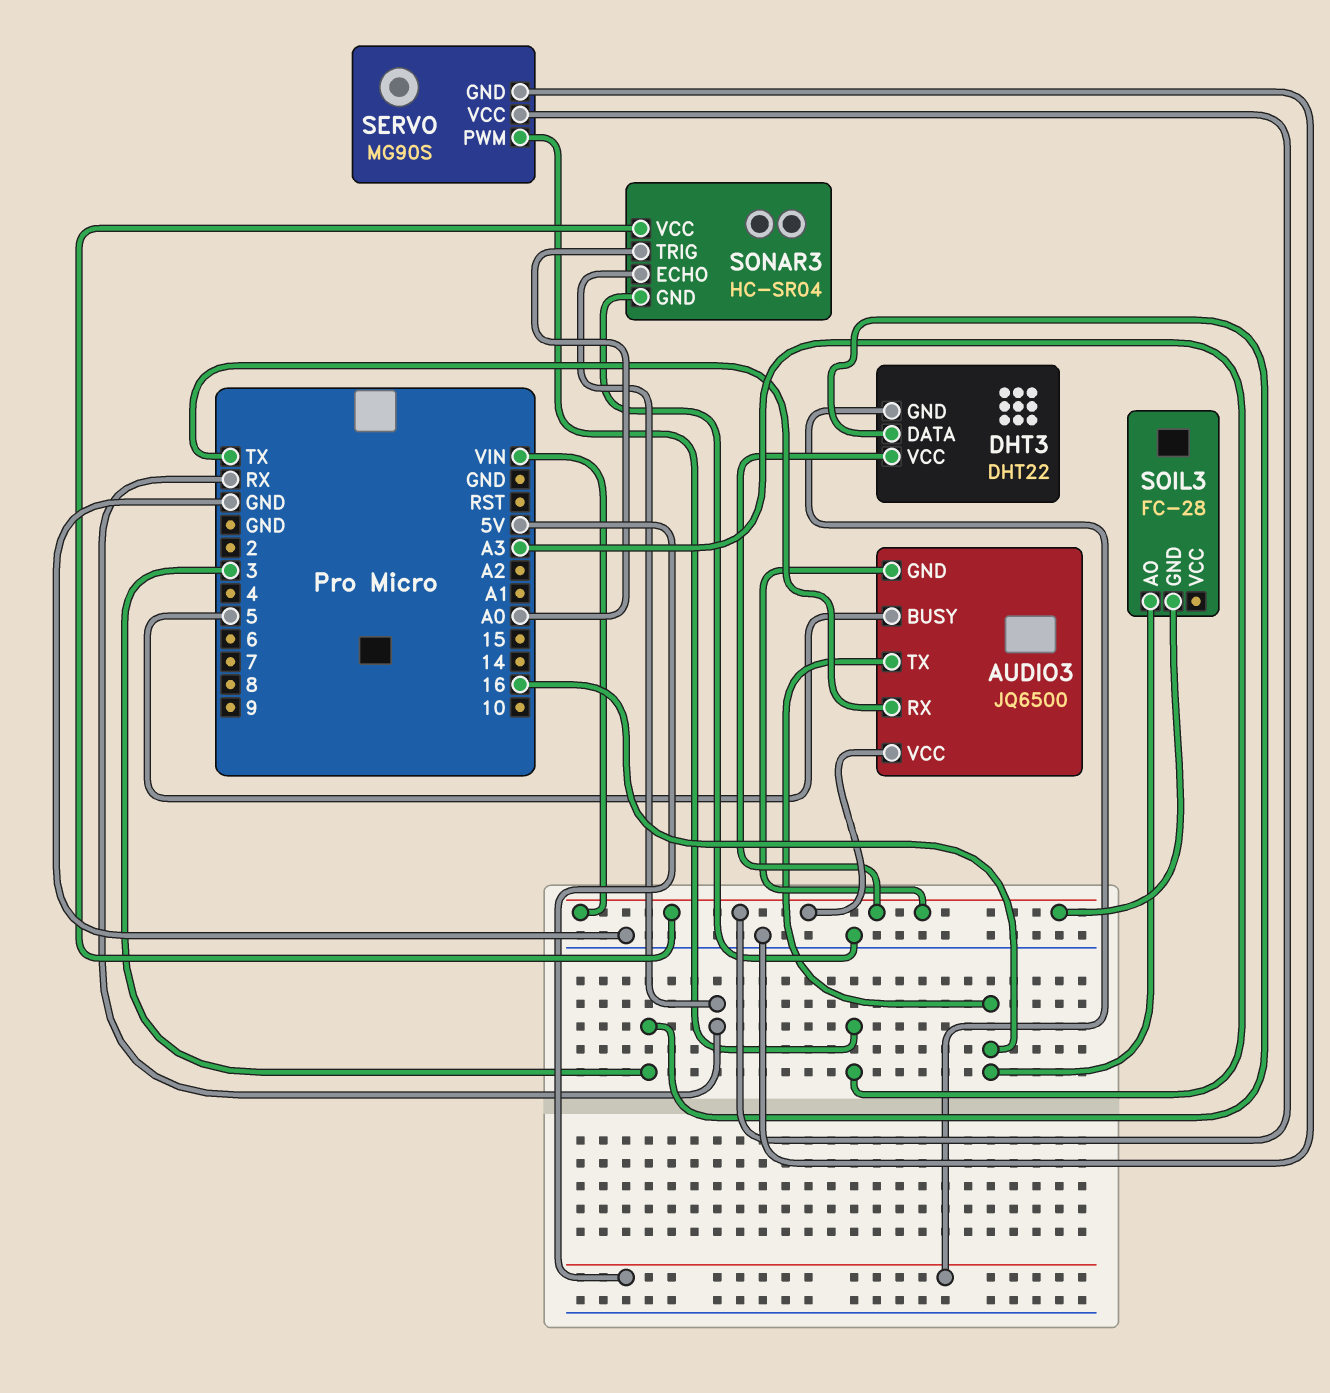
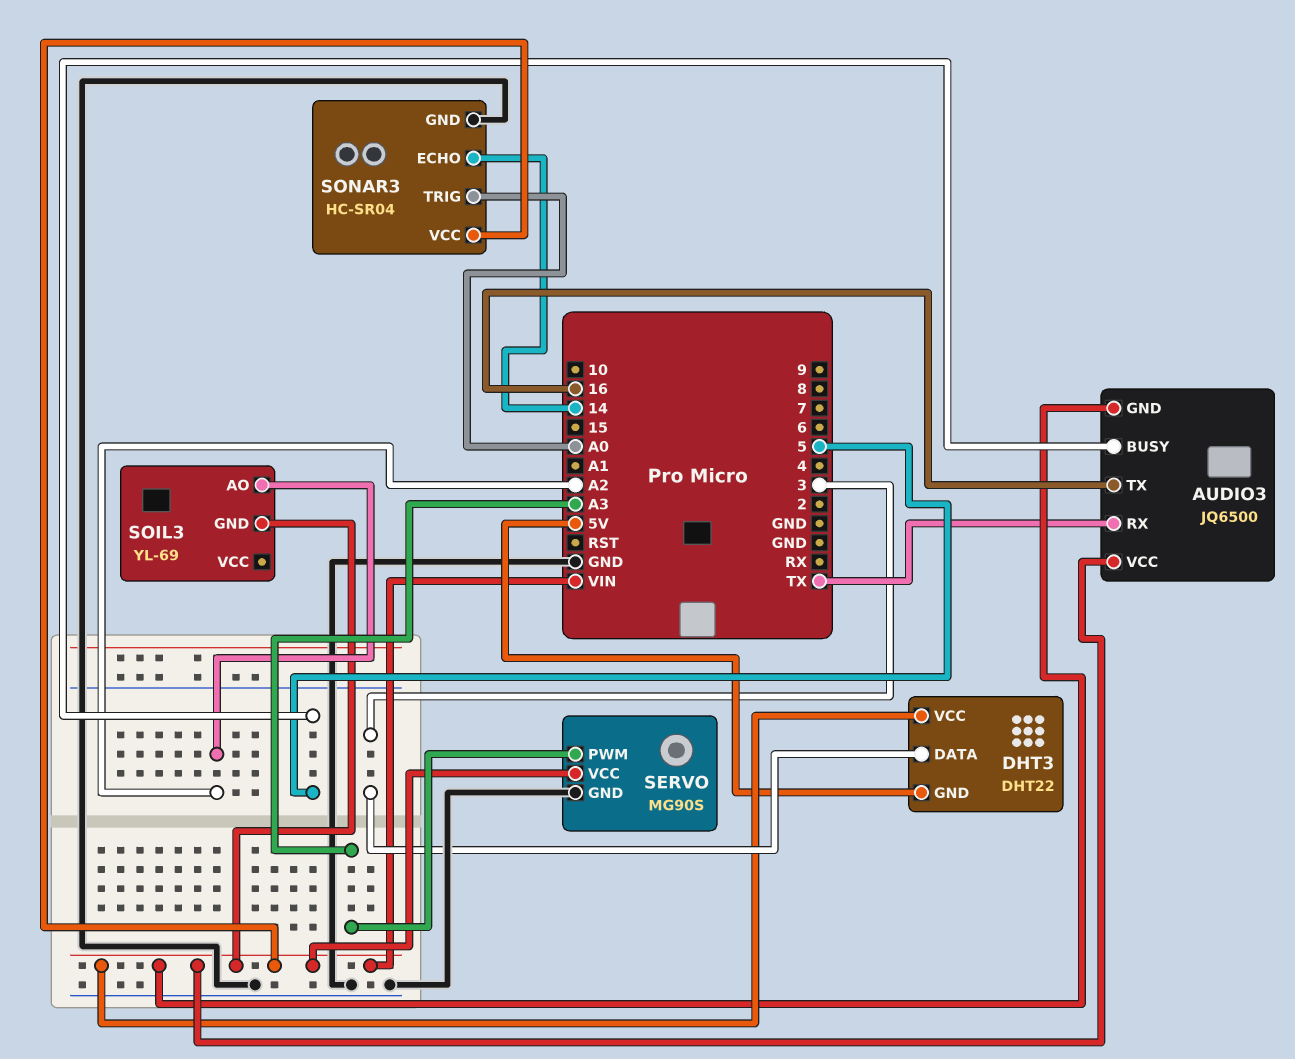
SOIL3: FC-28 -> YL-69
SOIL3 pin AO: 16 -> A2
SONAR3 pin ECHO: RX -> 14

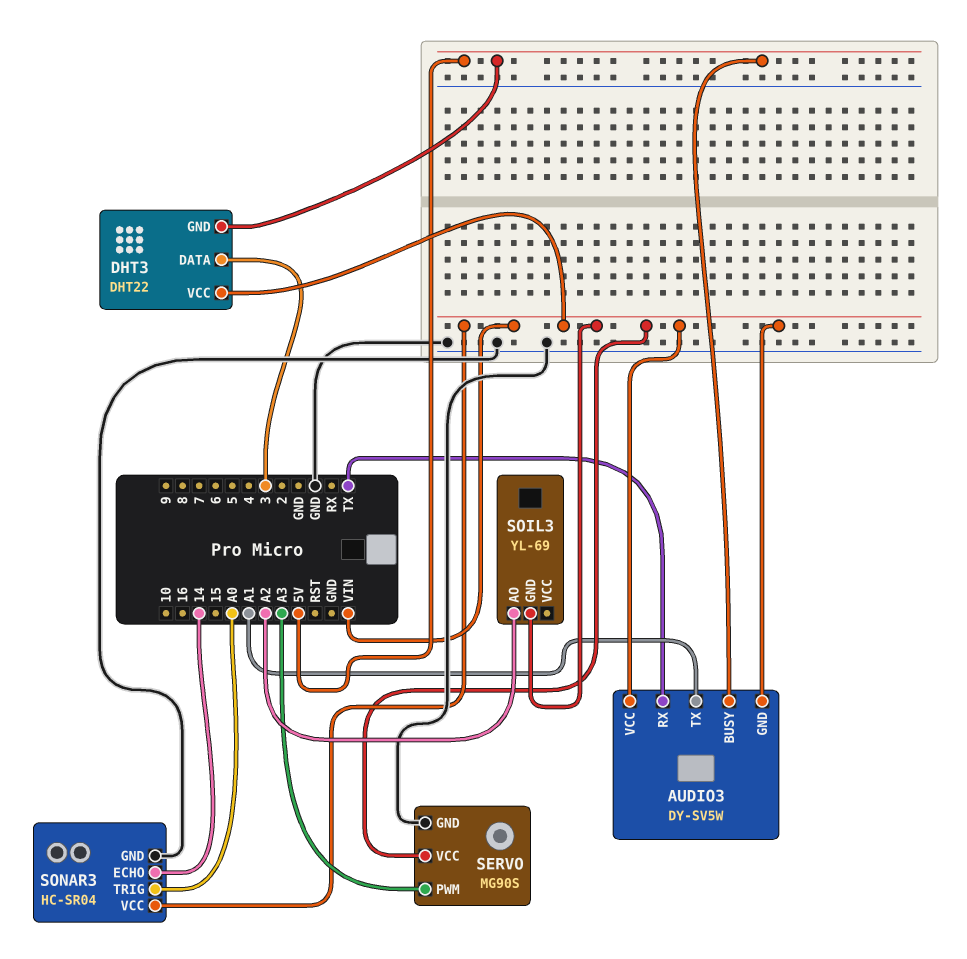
AUDIO3: JQ6500 -> DY-SV5W
AUDIO3 pin BUSY: 5 -> 5V
AUDIO3 pin TX: 16 -> A1

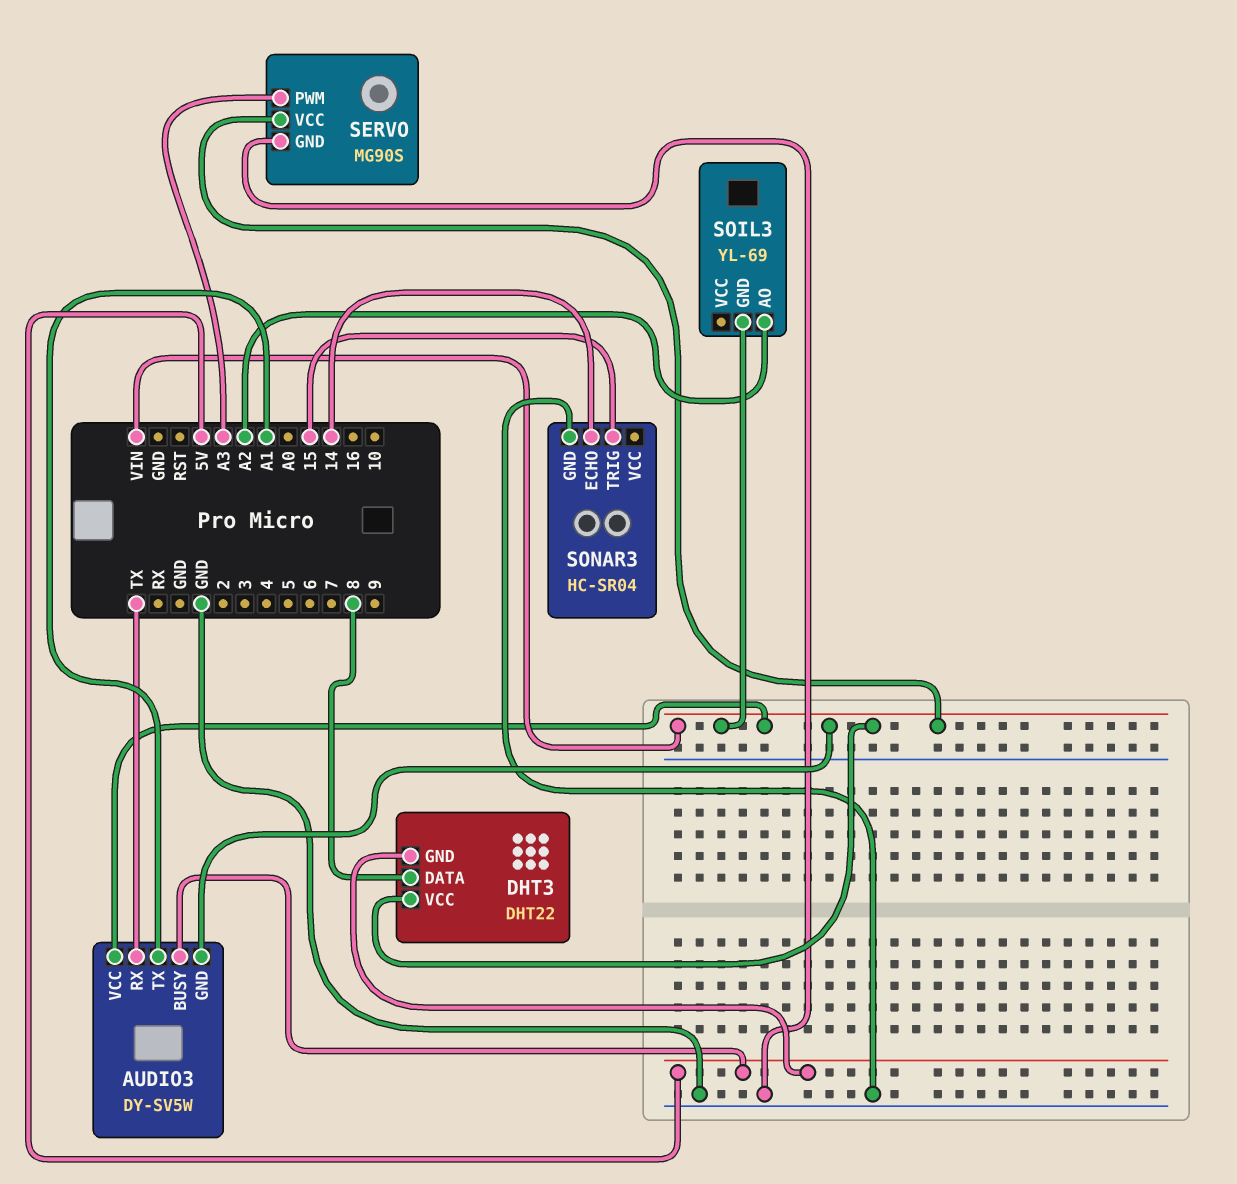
DHT3 pin DATA: 3 -> 8
SONAR3 pin TRIG: A0 -> 15
SONAR3 pin VCC: VIN -> none

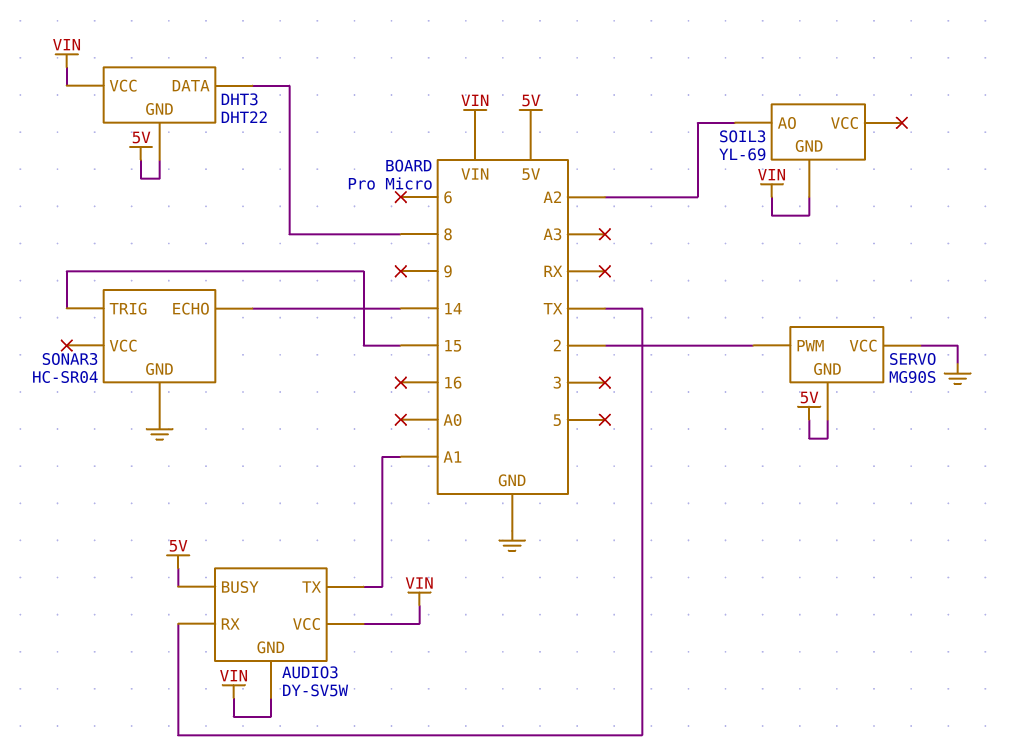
SERVO pin GND: GND -> 5V
SERVO pin PWM: A3 -> 2
SERVO pin VCC: VIN -> GND

